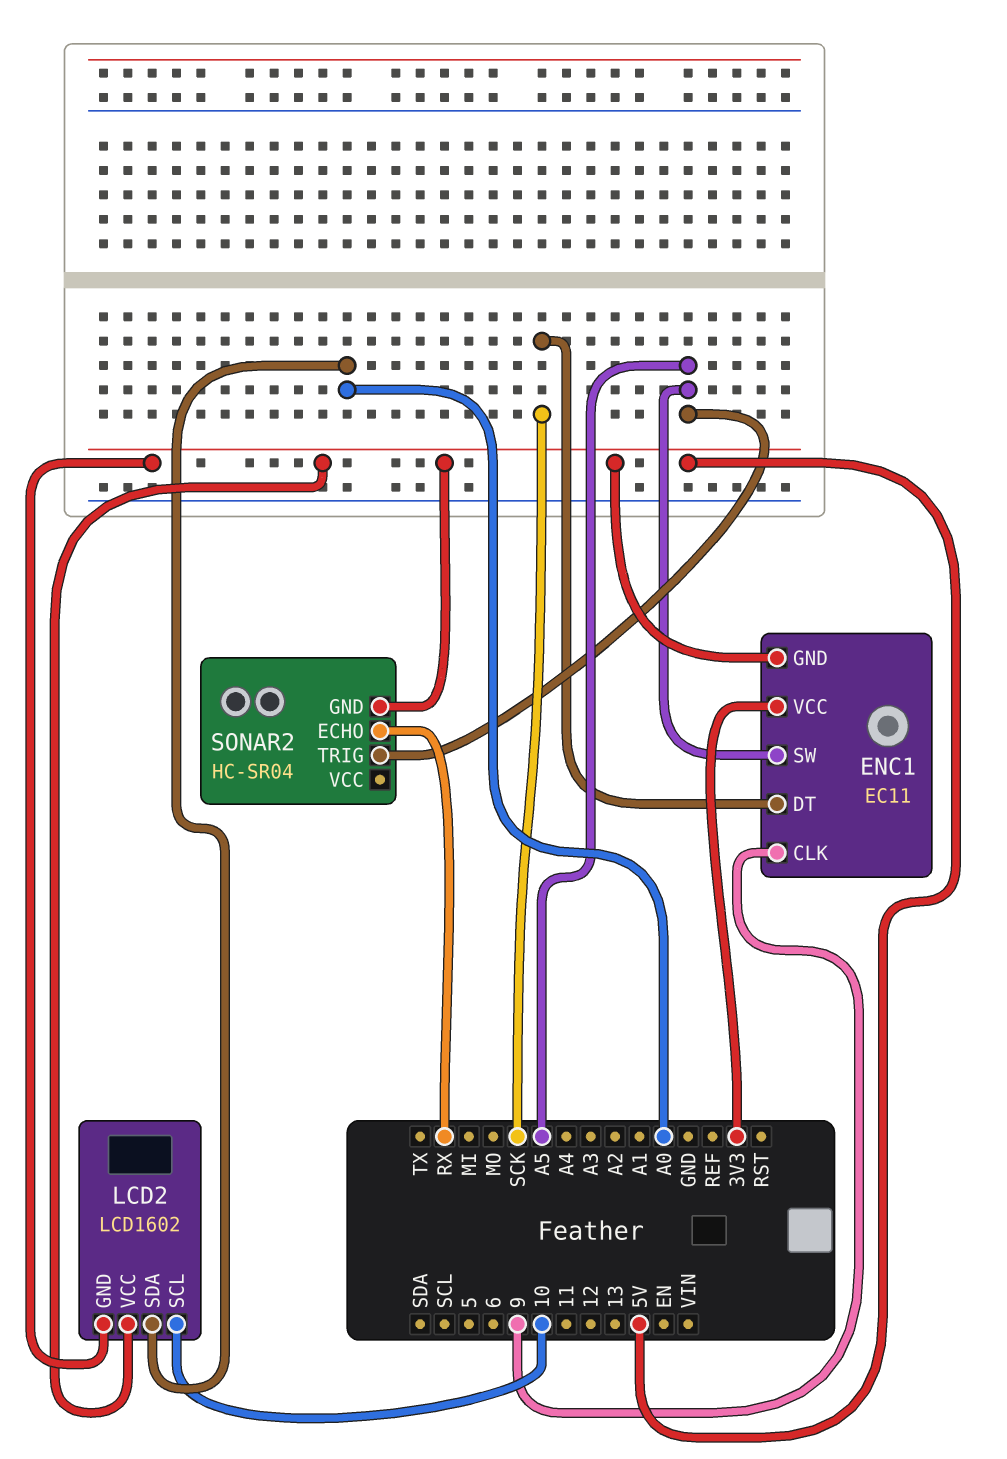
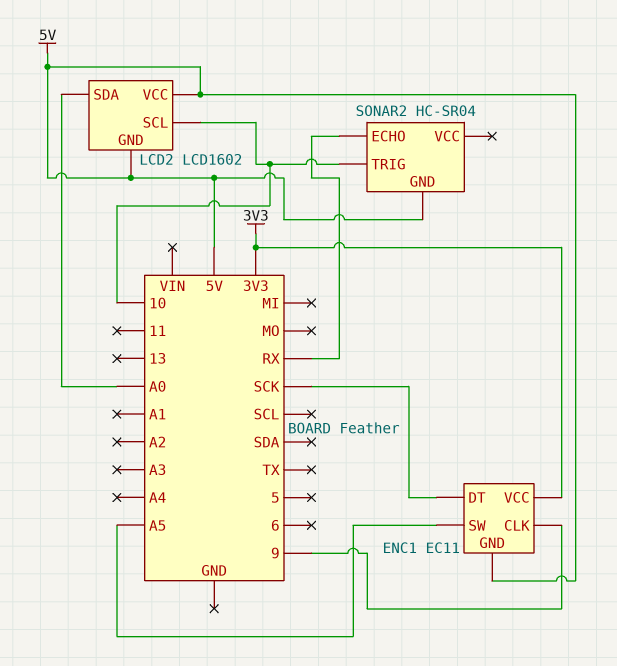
SONAR2 pin TRIG: A5 -> 10

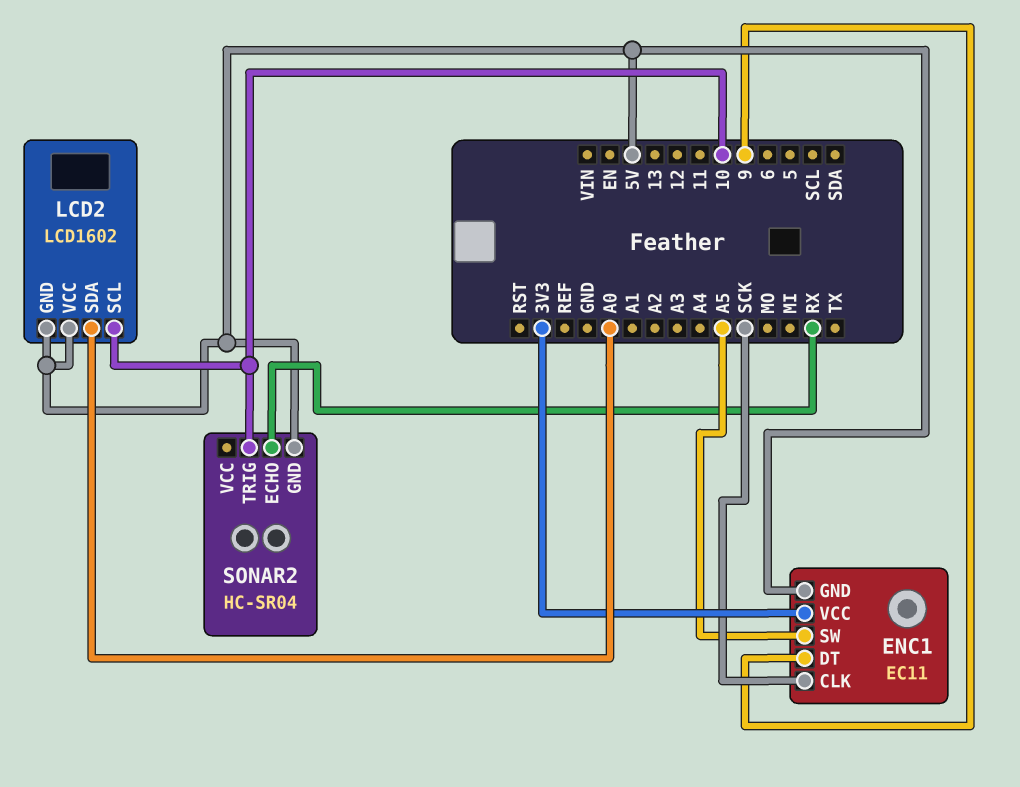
ENC1 pin CLK: 9 -> SCK
ENC1 pin DT: SCK -> 9

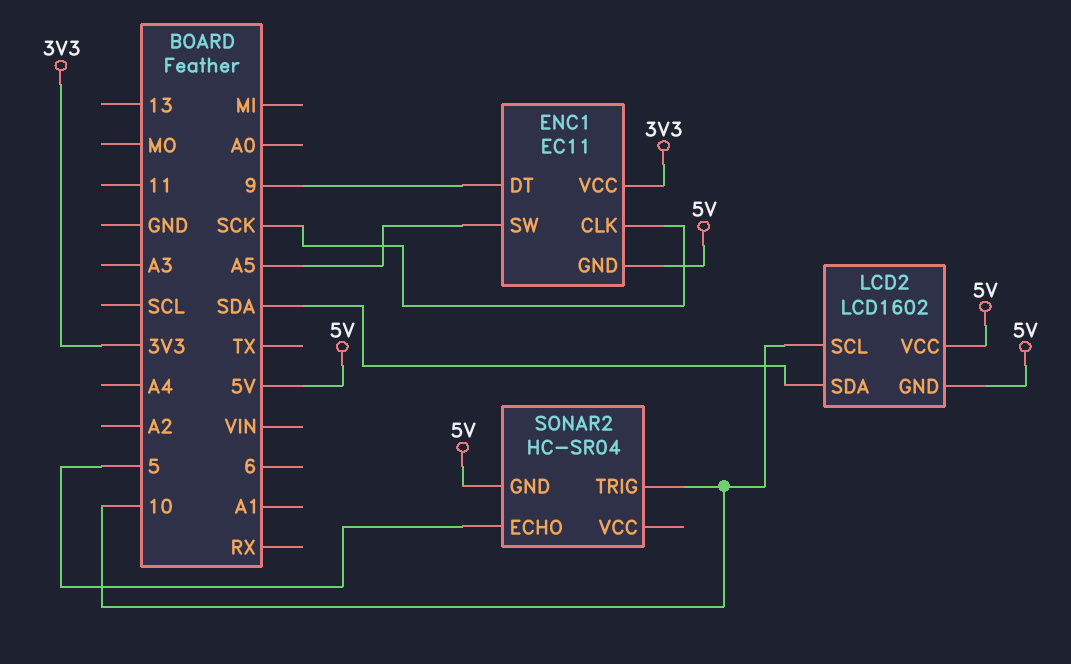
LCD2 pin SDA: A0 -> SDA
SONAR2 pin ECHO: RX -> 5

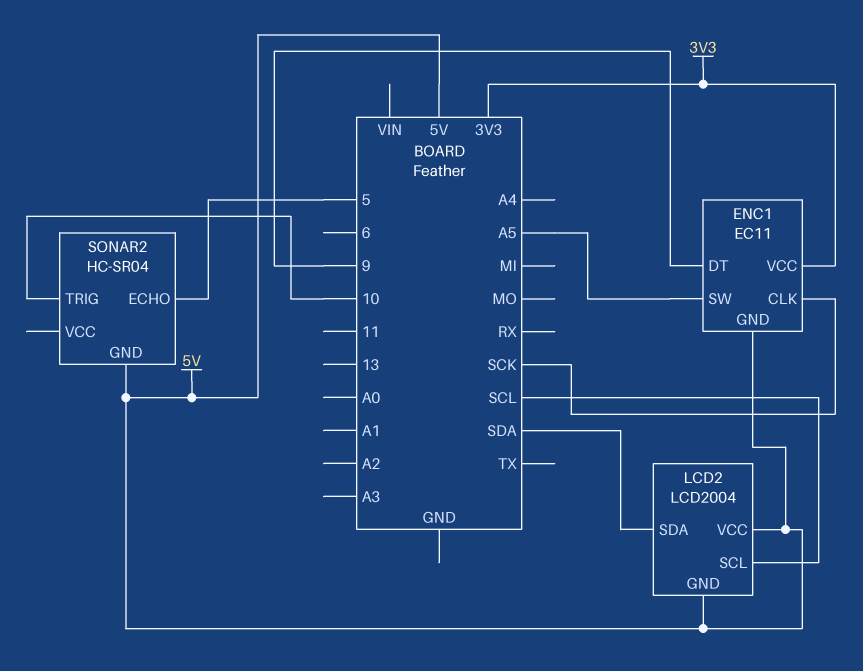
LCD2: LCD1602 -> LCD2004
LCD2 pin SCL: 10 -> SCL

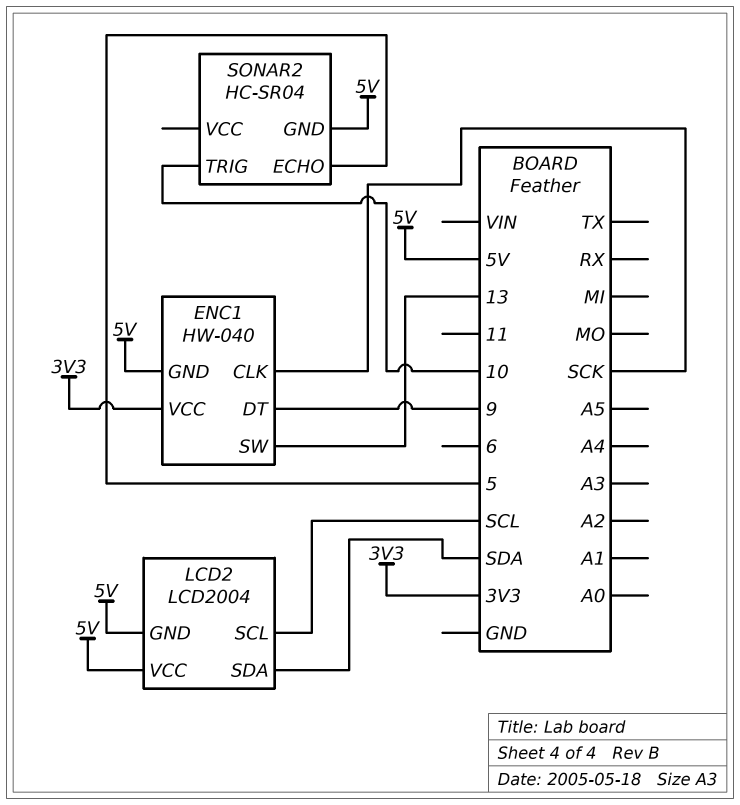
ENC1: EC11 -> HW-040
ENC1 pin SW: A5 -> 13

